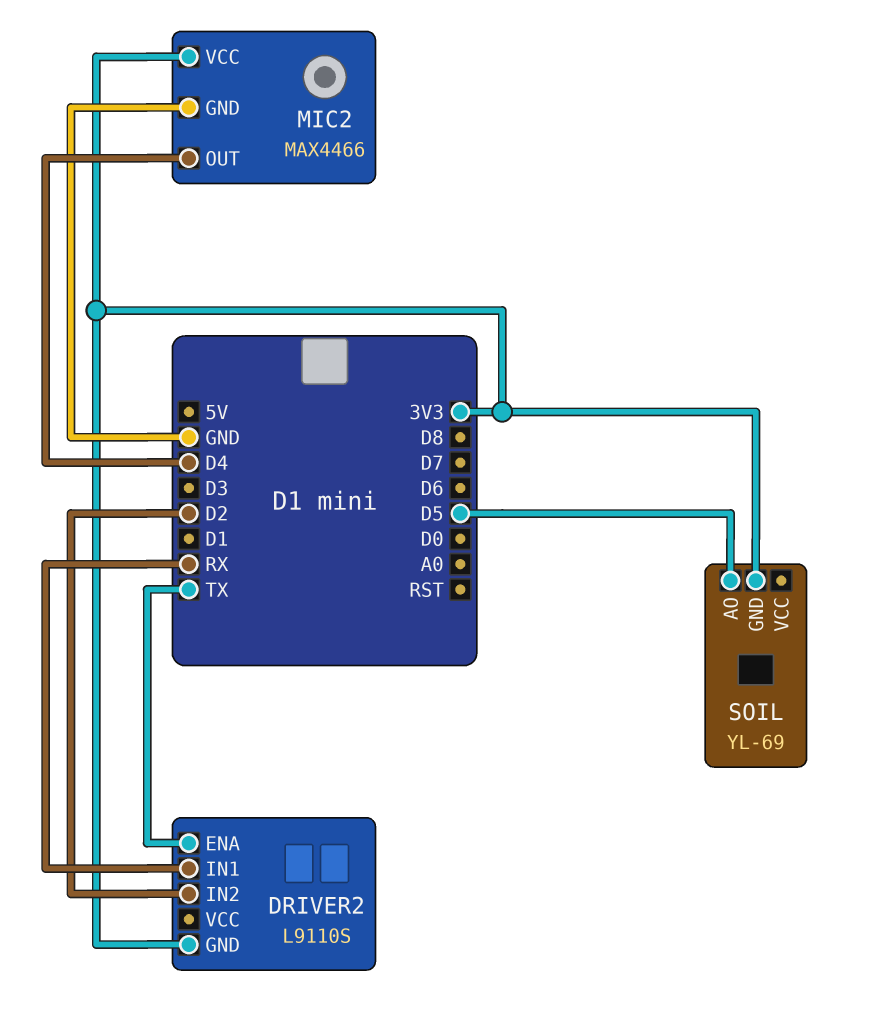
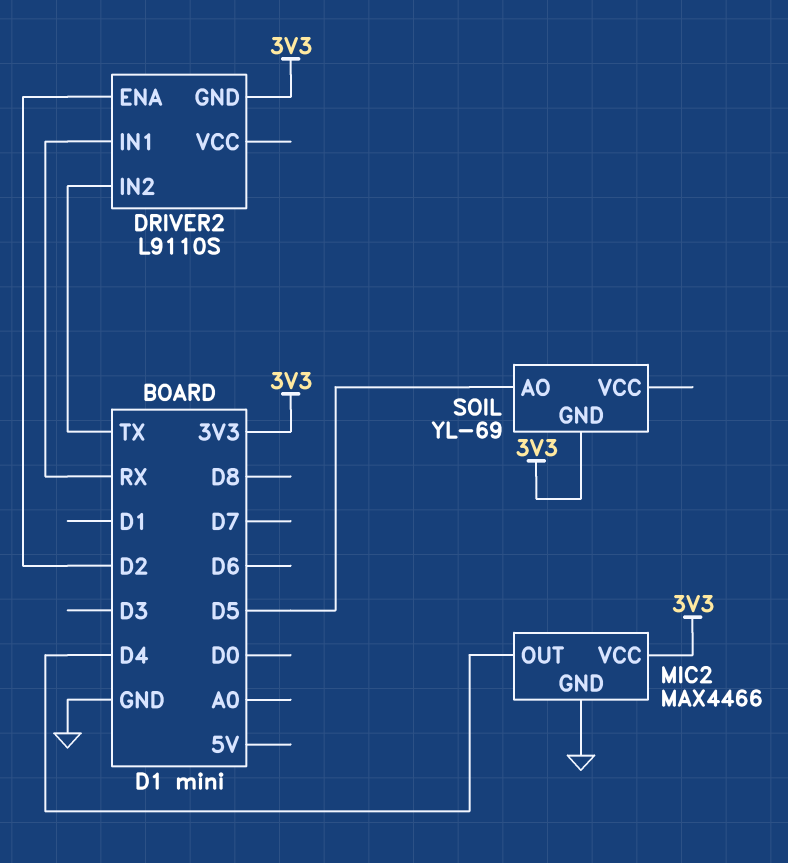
DRIVER2 pin ENA: TX -> D2
DRIVER2 pin IN2: D2 -> TX

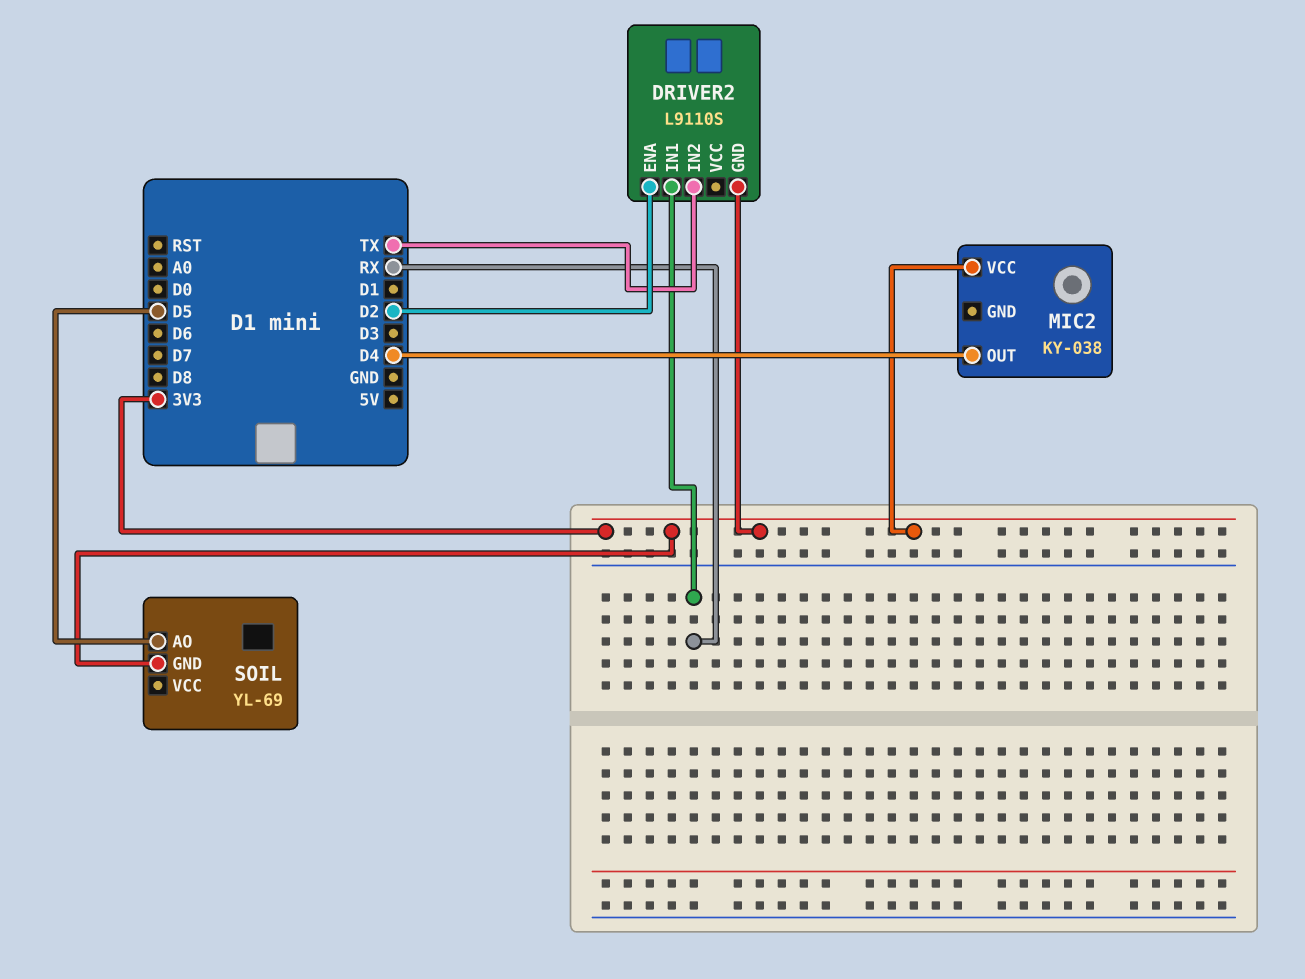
MIC2: MAX4466 -> KY-038
MIC2 pin GND: GND -> none

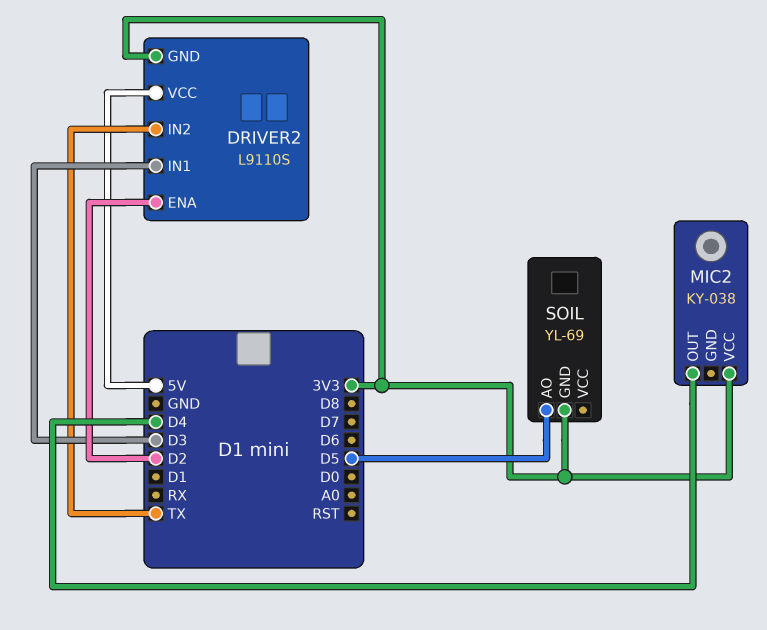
DRIVER2 pin IN1: RX -> D3
DRIVER2 pin VCC: none -> 5V

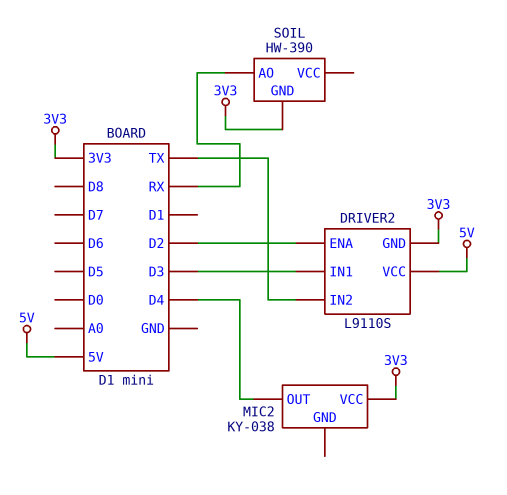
SOIL: YL-69 -> HW-390
SOIL pin AO: D5 -> RX

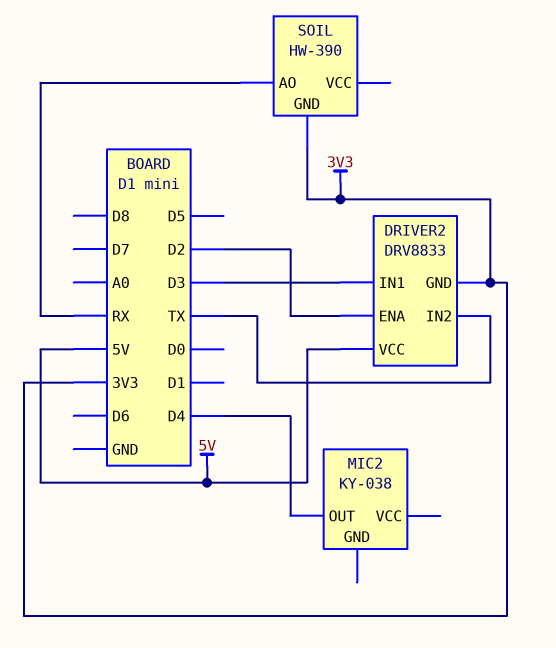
DRIVER2: L9110S -> DRV8833
MIC2 pin VCC: 3V3 -> none

